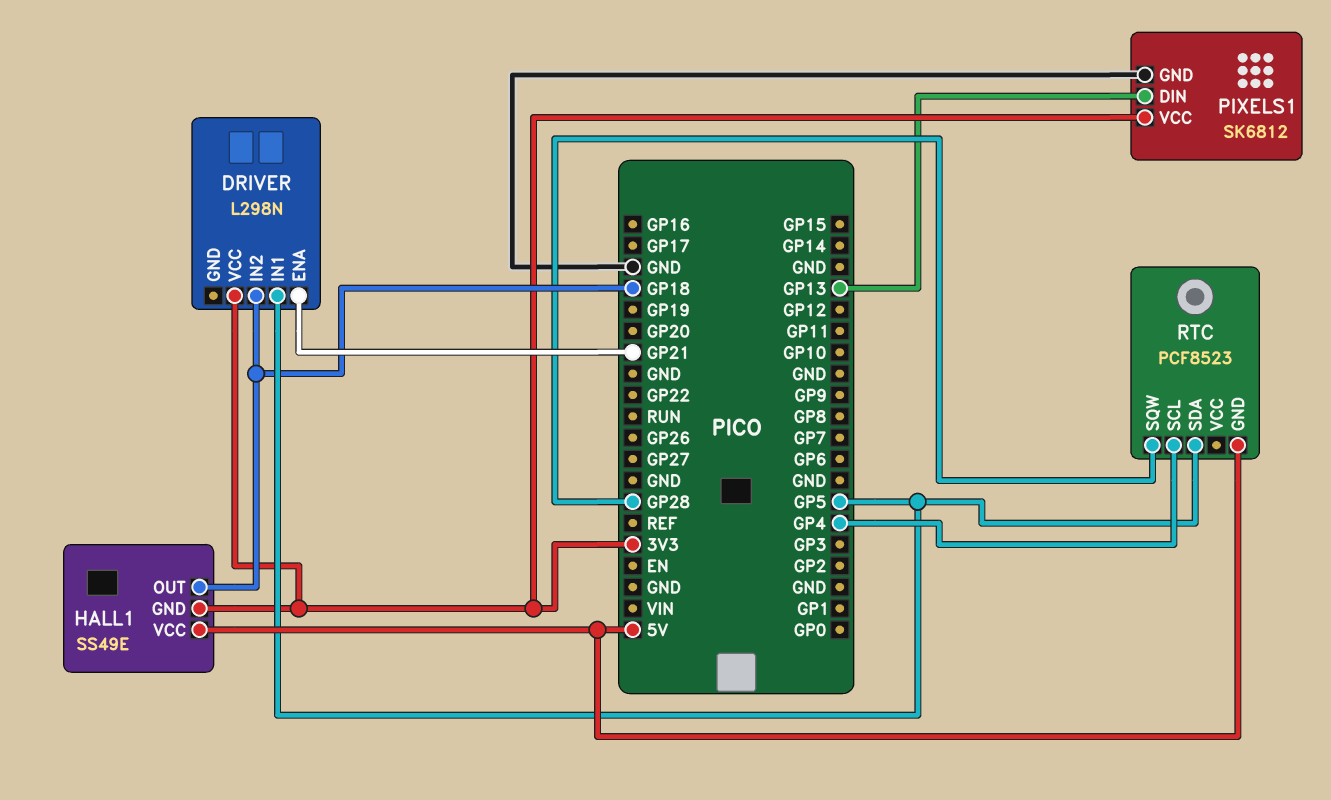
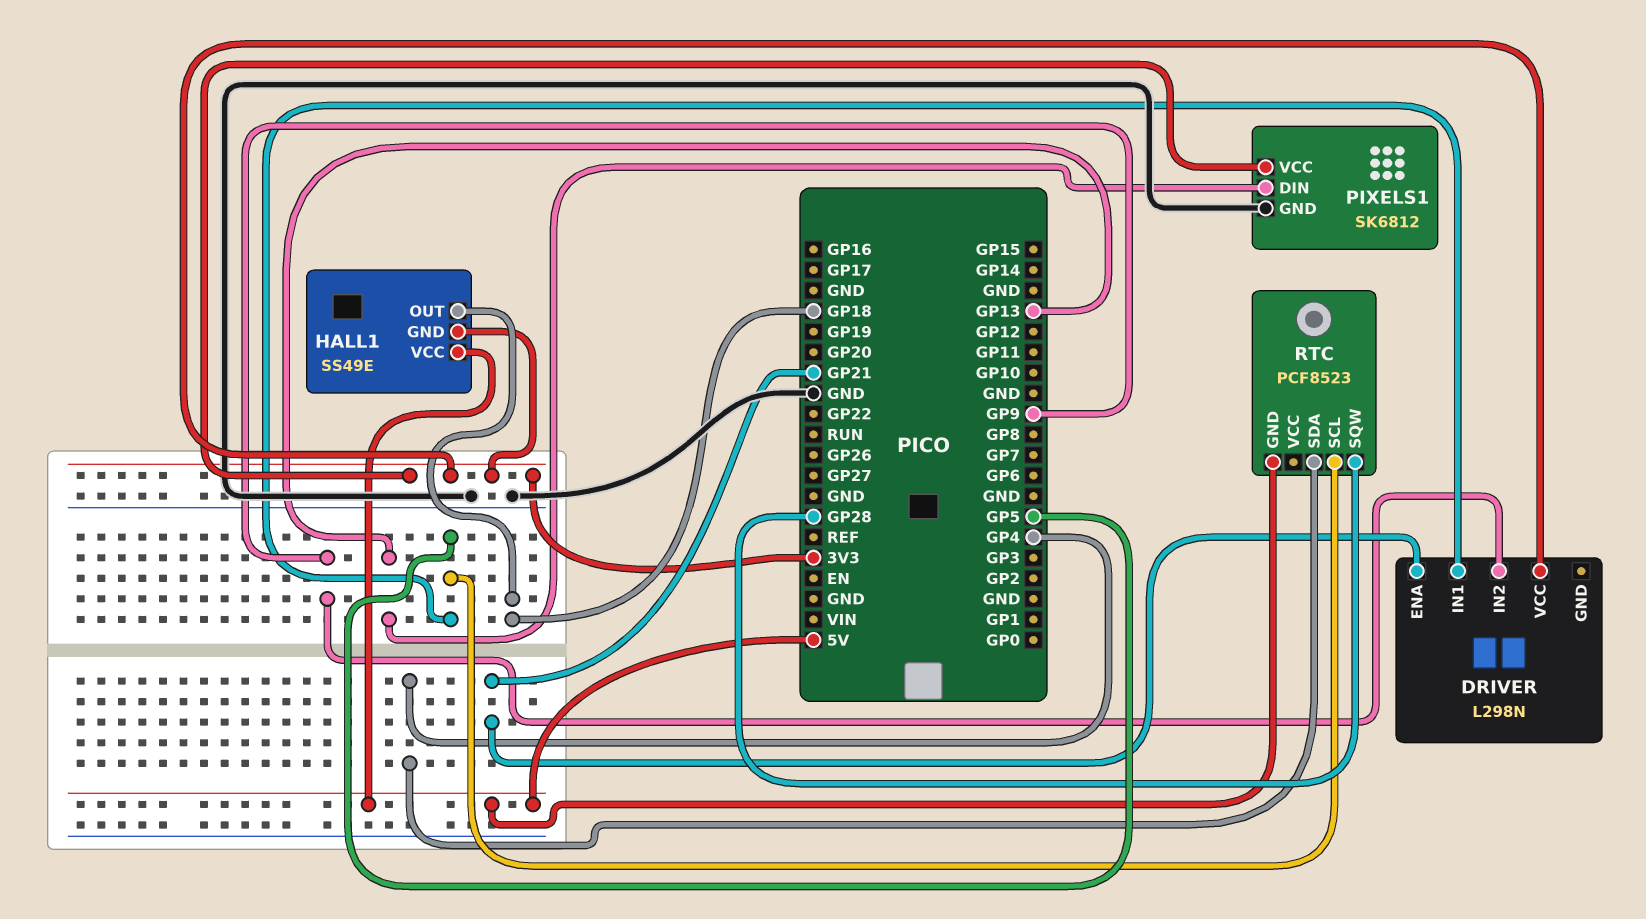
DRIVER pin IN2: GP18 -> GP9
RTC pin SCL: GP4 -> GP5
RTC pin SDA: GP5 -> GP4

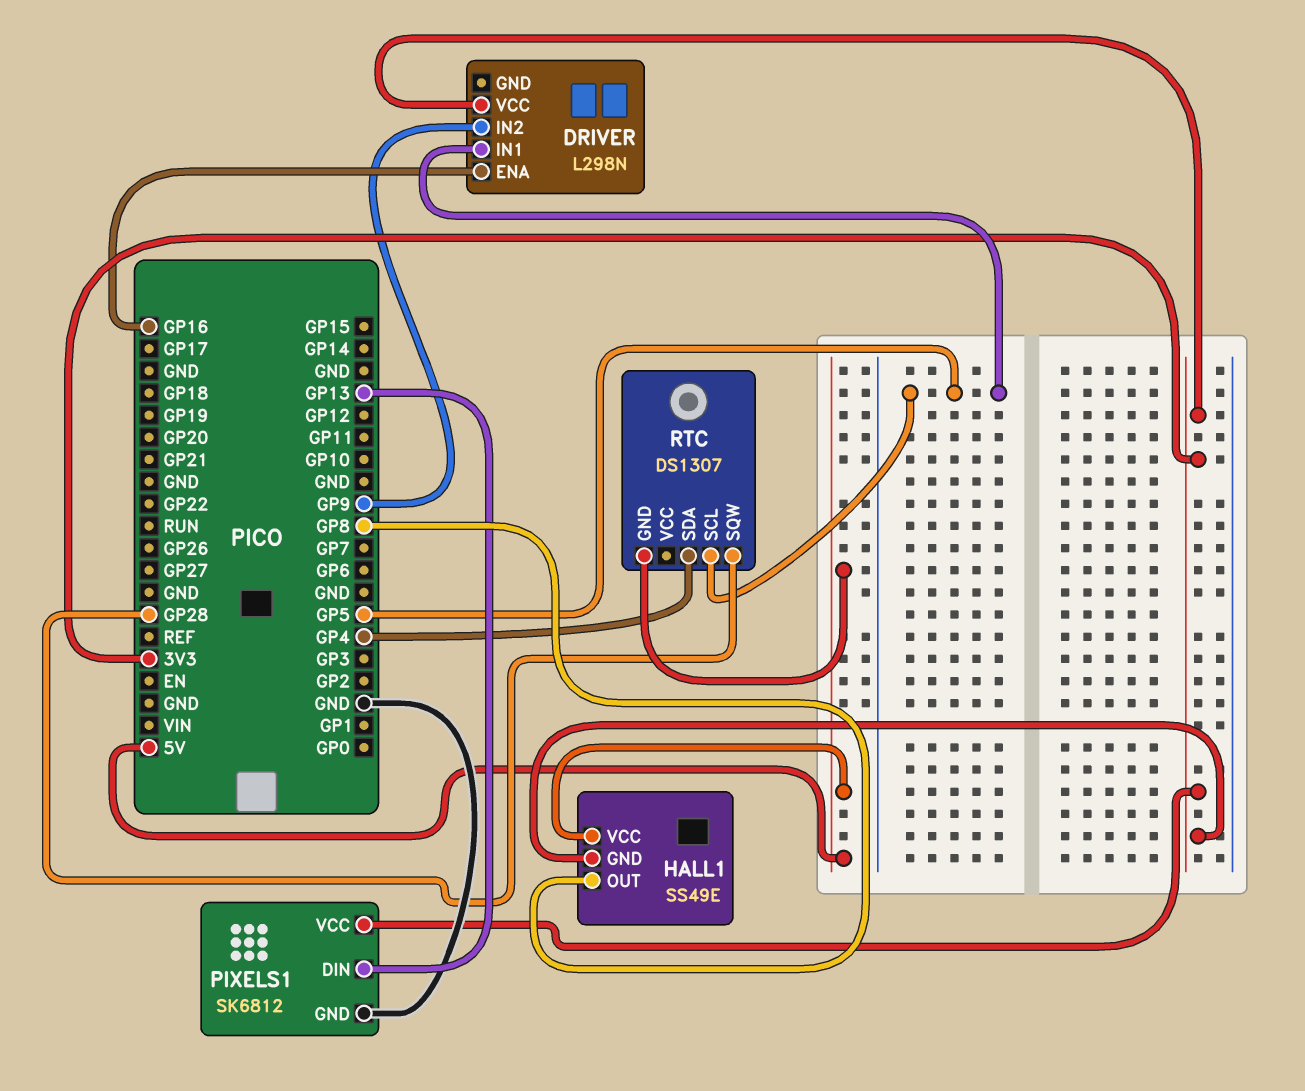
DRIVER pin ENA: GP21 -> GP16
HALL1 pin OUT: GP18 -> GP8
RTC: PCF8523 -> DS1307

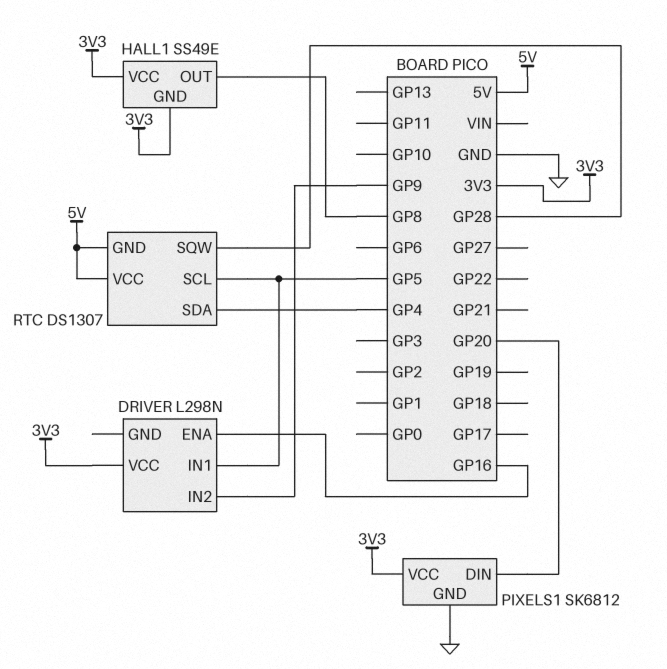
HALL1 pin VCC: 5V -> 3V3
PIXELS1 pin DIN: GP13 -> GP20
RTC pin VCC: none -> 5V

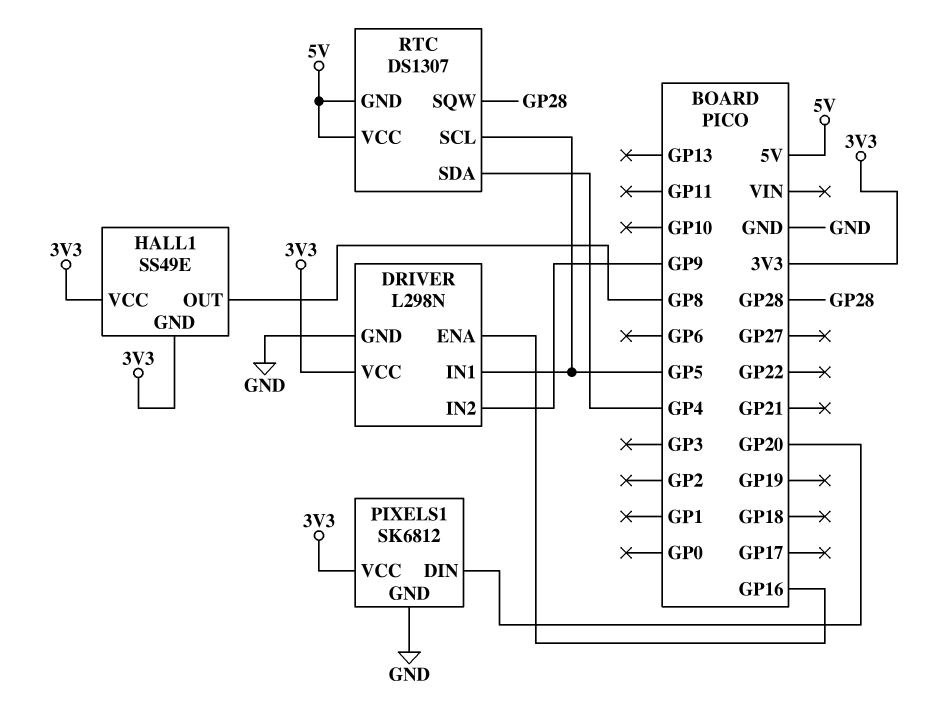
DRIVER pin GND: none -> GND

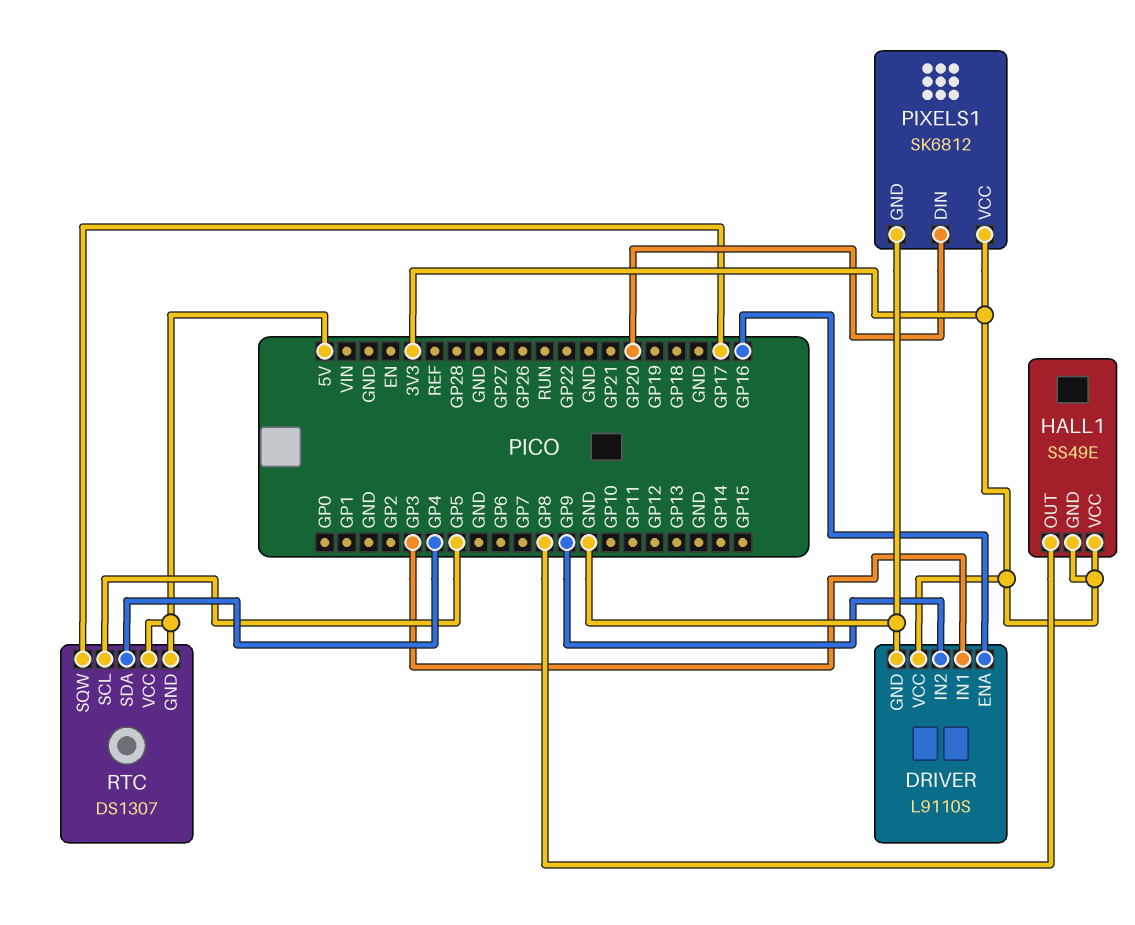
DRIVER: L298N -> L9110S
DRIVER pin IN1: GP5 -> GP3
RTC pin SQW: GP28 -> GP17

